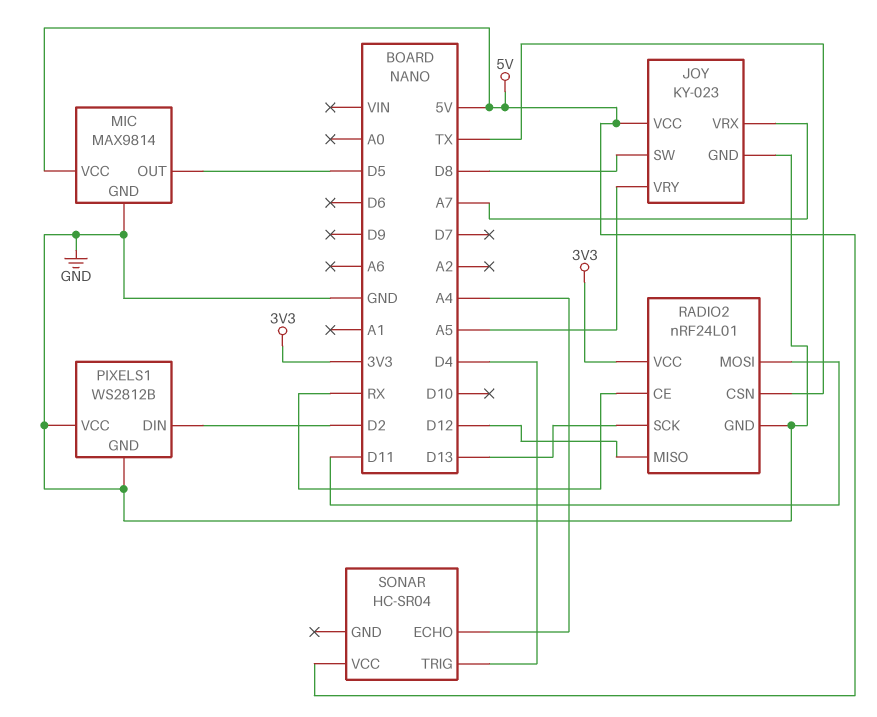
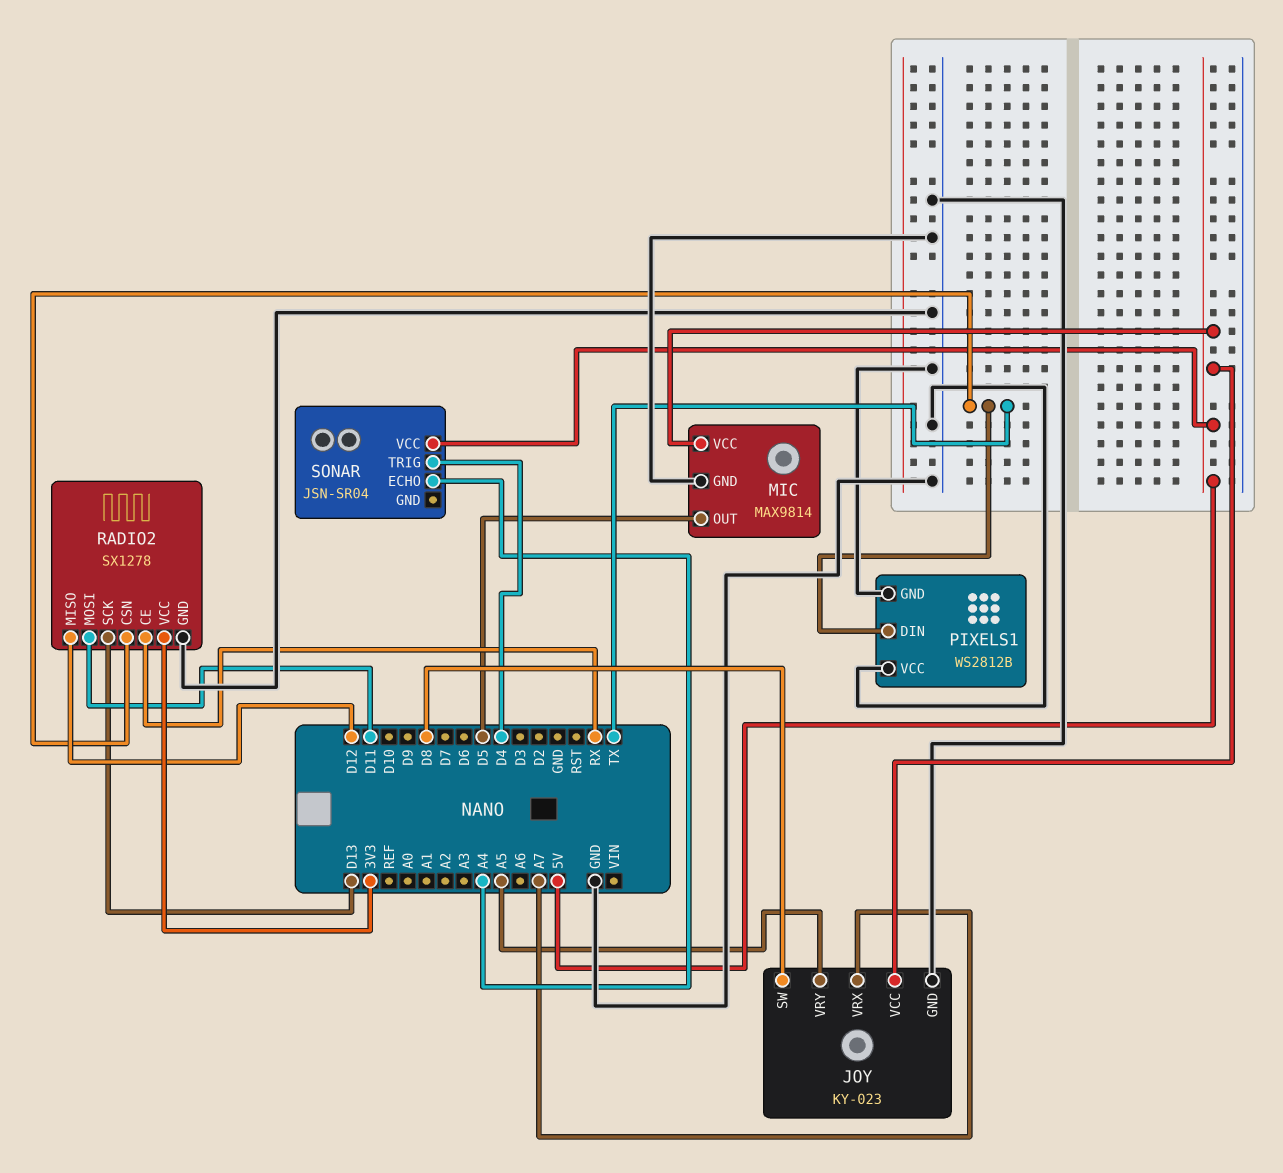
PIXELS1 pin DIN: D2 -> TX
RADIO2: nRF24L01 -> SX1278
SONAR: HC-SR04 -> JSN-SR04

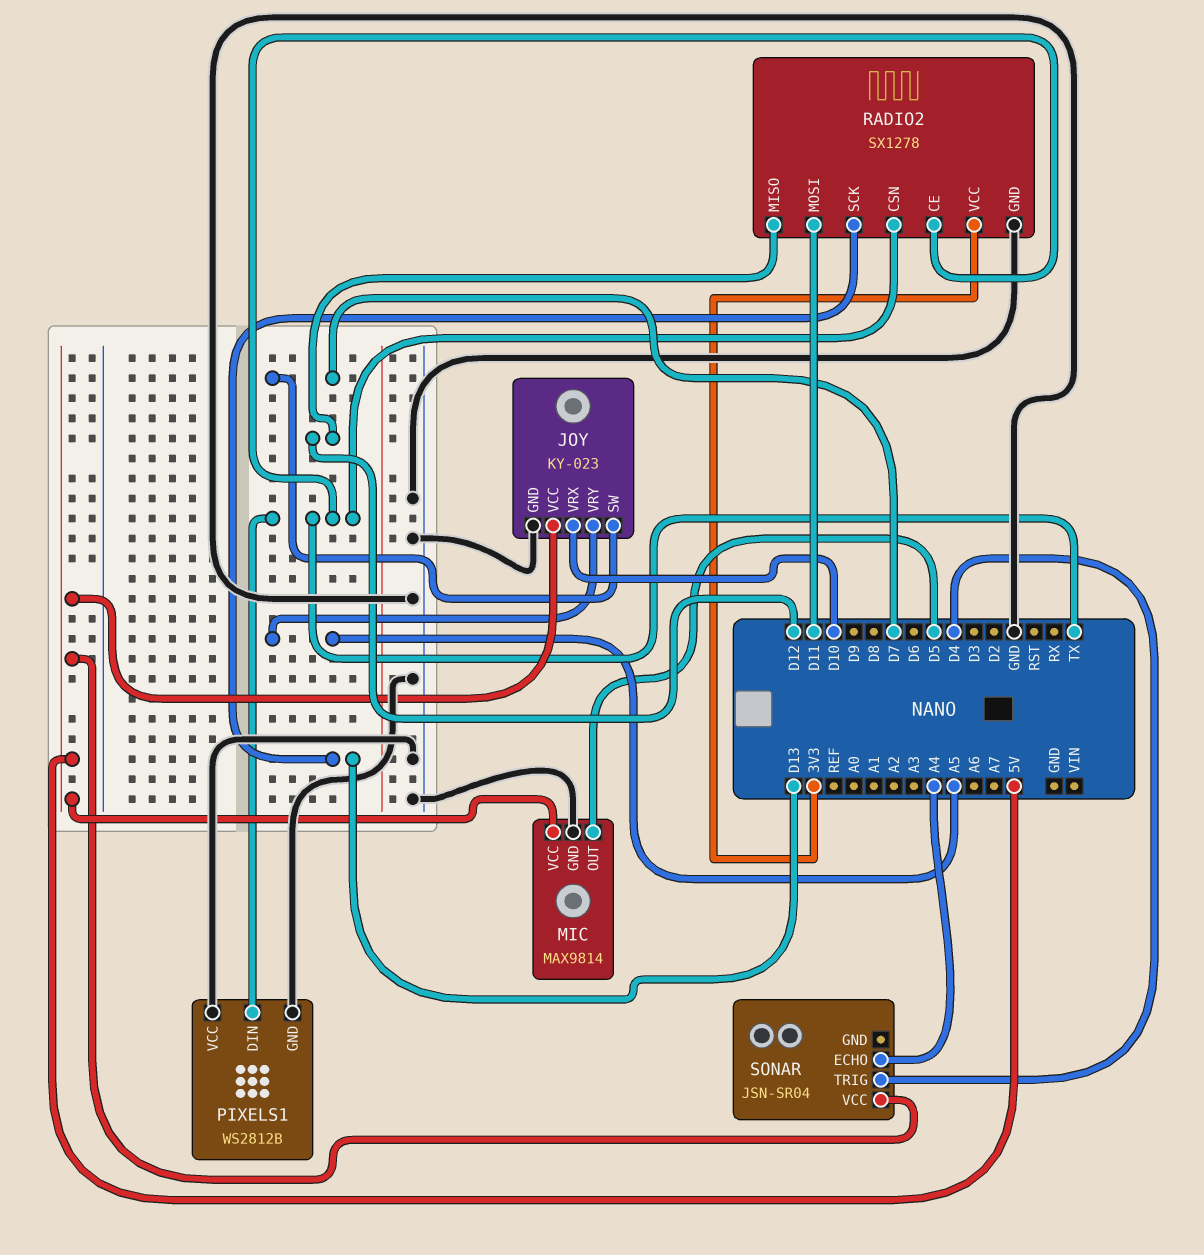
JOY pin SW: D8 -> D7
JOY pin VRX: A7 -> D10
RADIO2 pin CE: RX -> TX

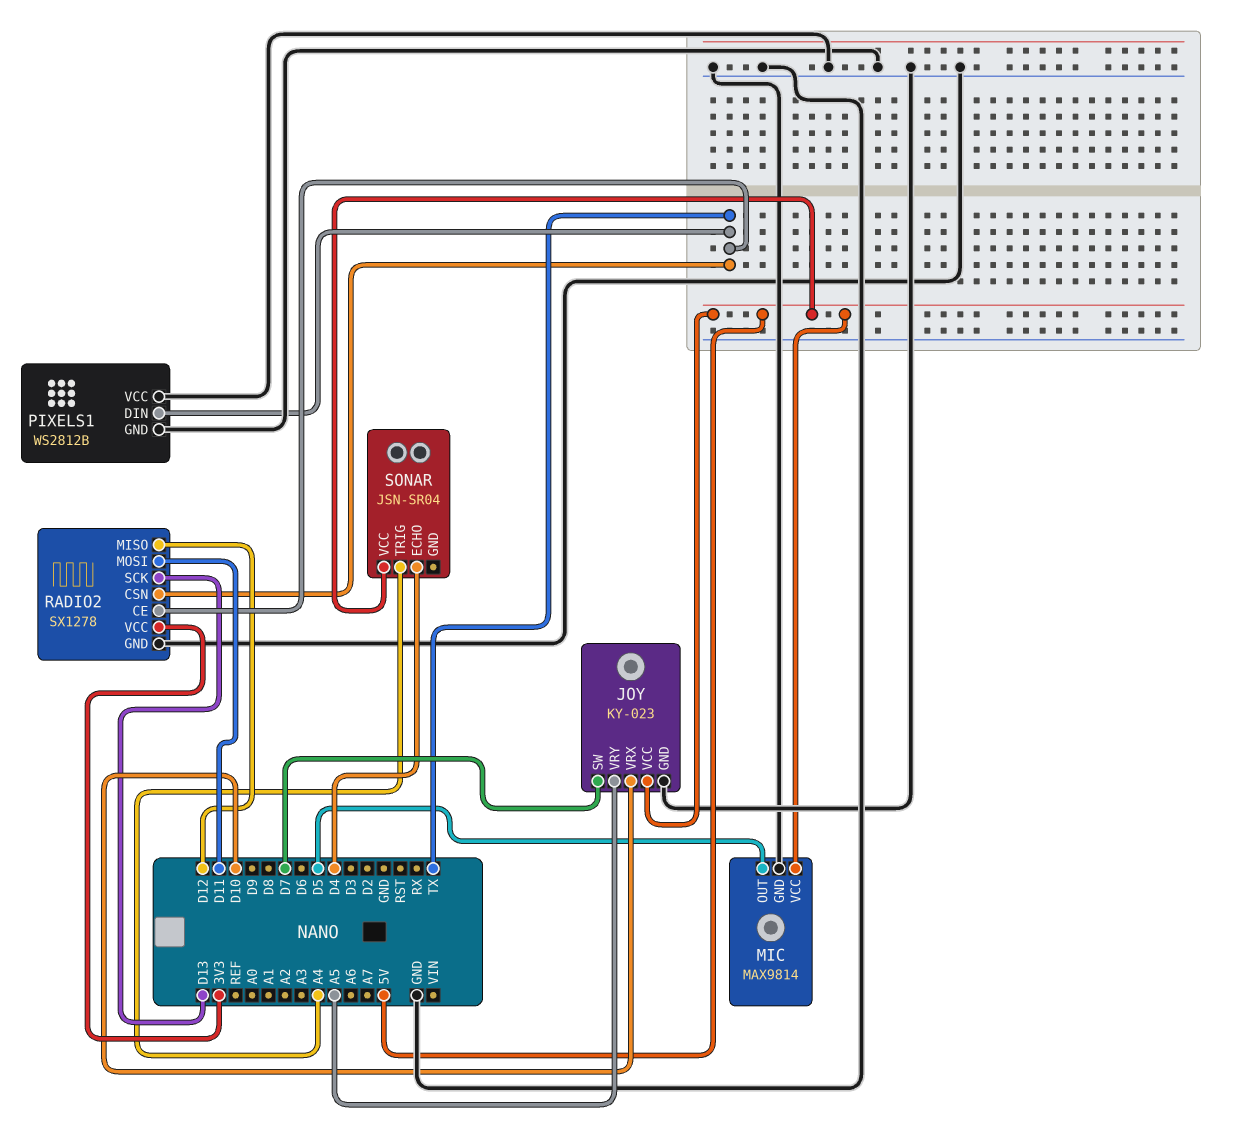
SONAR pin ECHO: A4 -> D4
SONAR pin TRIG: D4 -> A4

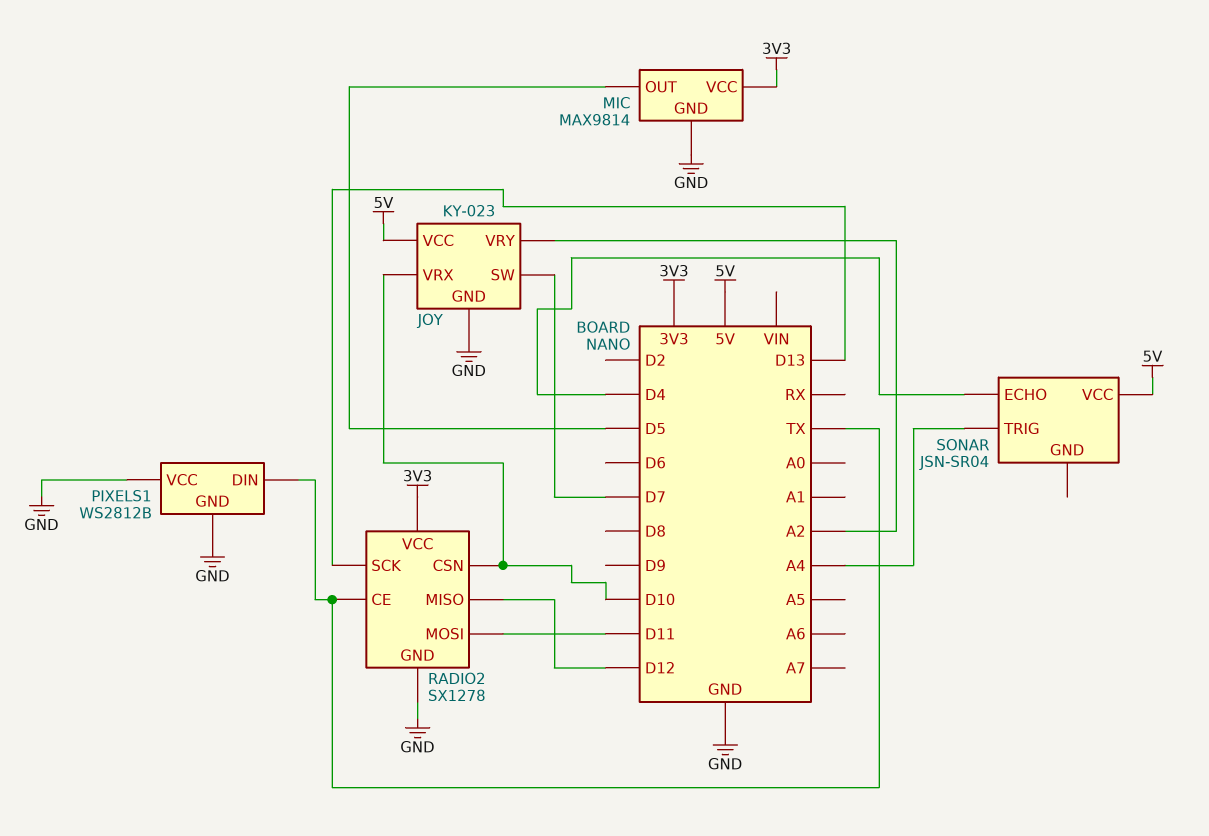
JOY pin VRY: A5 -> A2
MIC pin VCC: 5V -> 3V3
RADIO2 pin CSN: TX -> D10

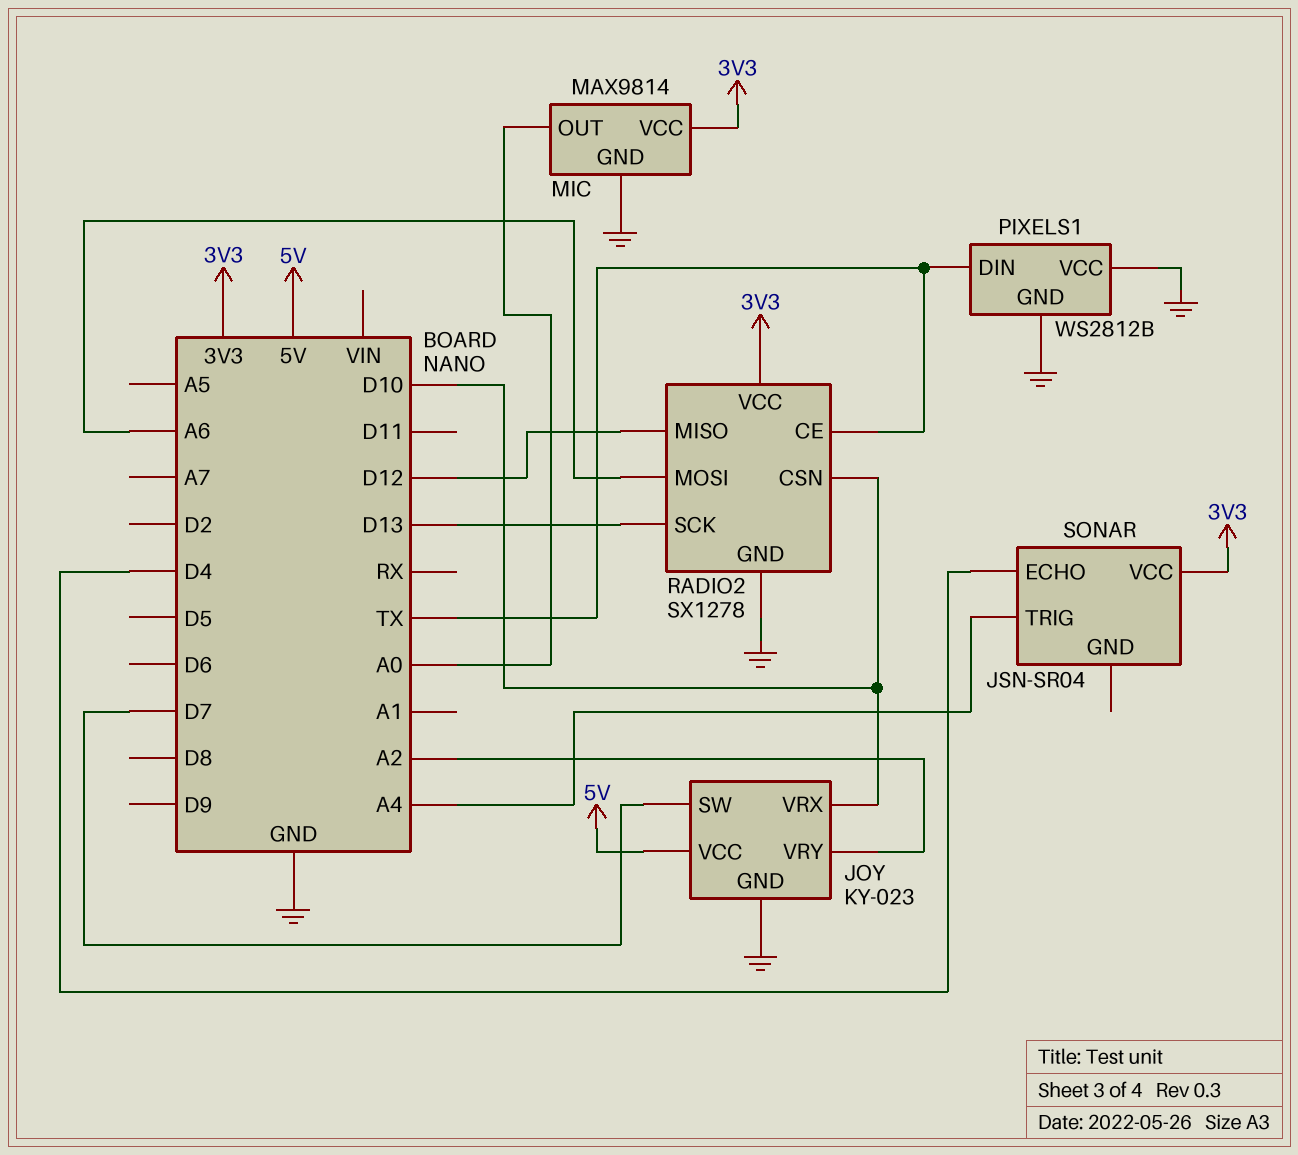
MIC pin OUT: D5 -> A0
RADIO2 pin MOSI: D11 -> A6
SONAR pin VCC: 5V -> 3V3

